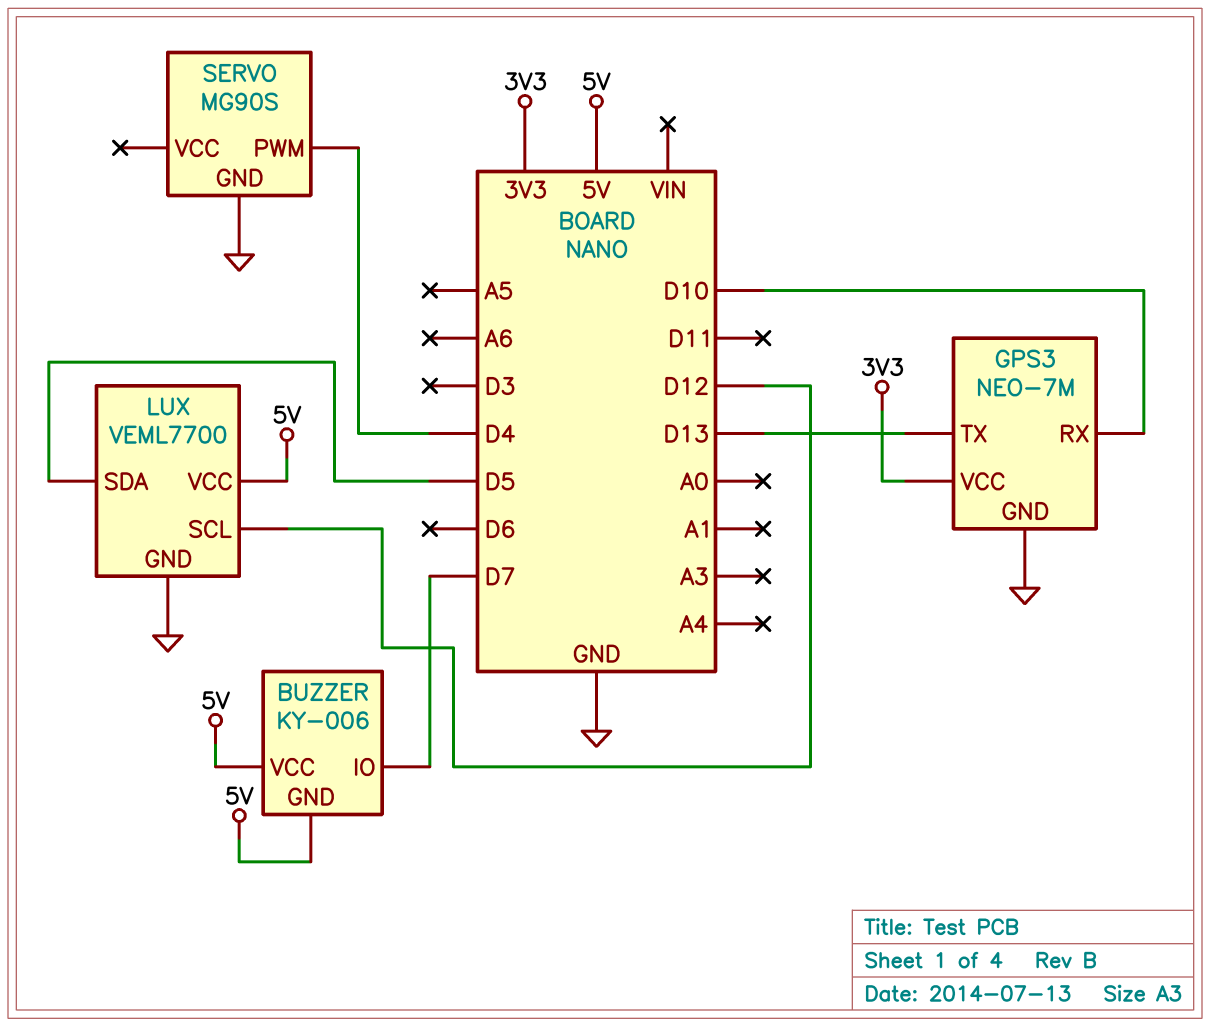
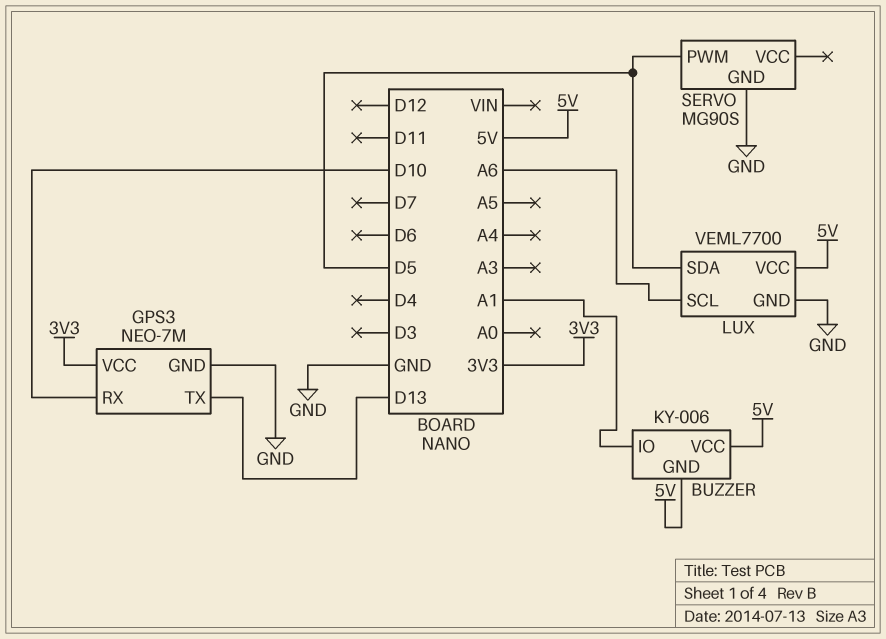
BUZZER pin IO: D7 -> A1
LUX pin SCL: D12 -> A6
SERVO pin PWM: D4 -> D5

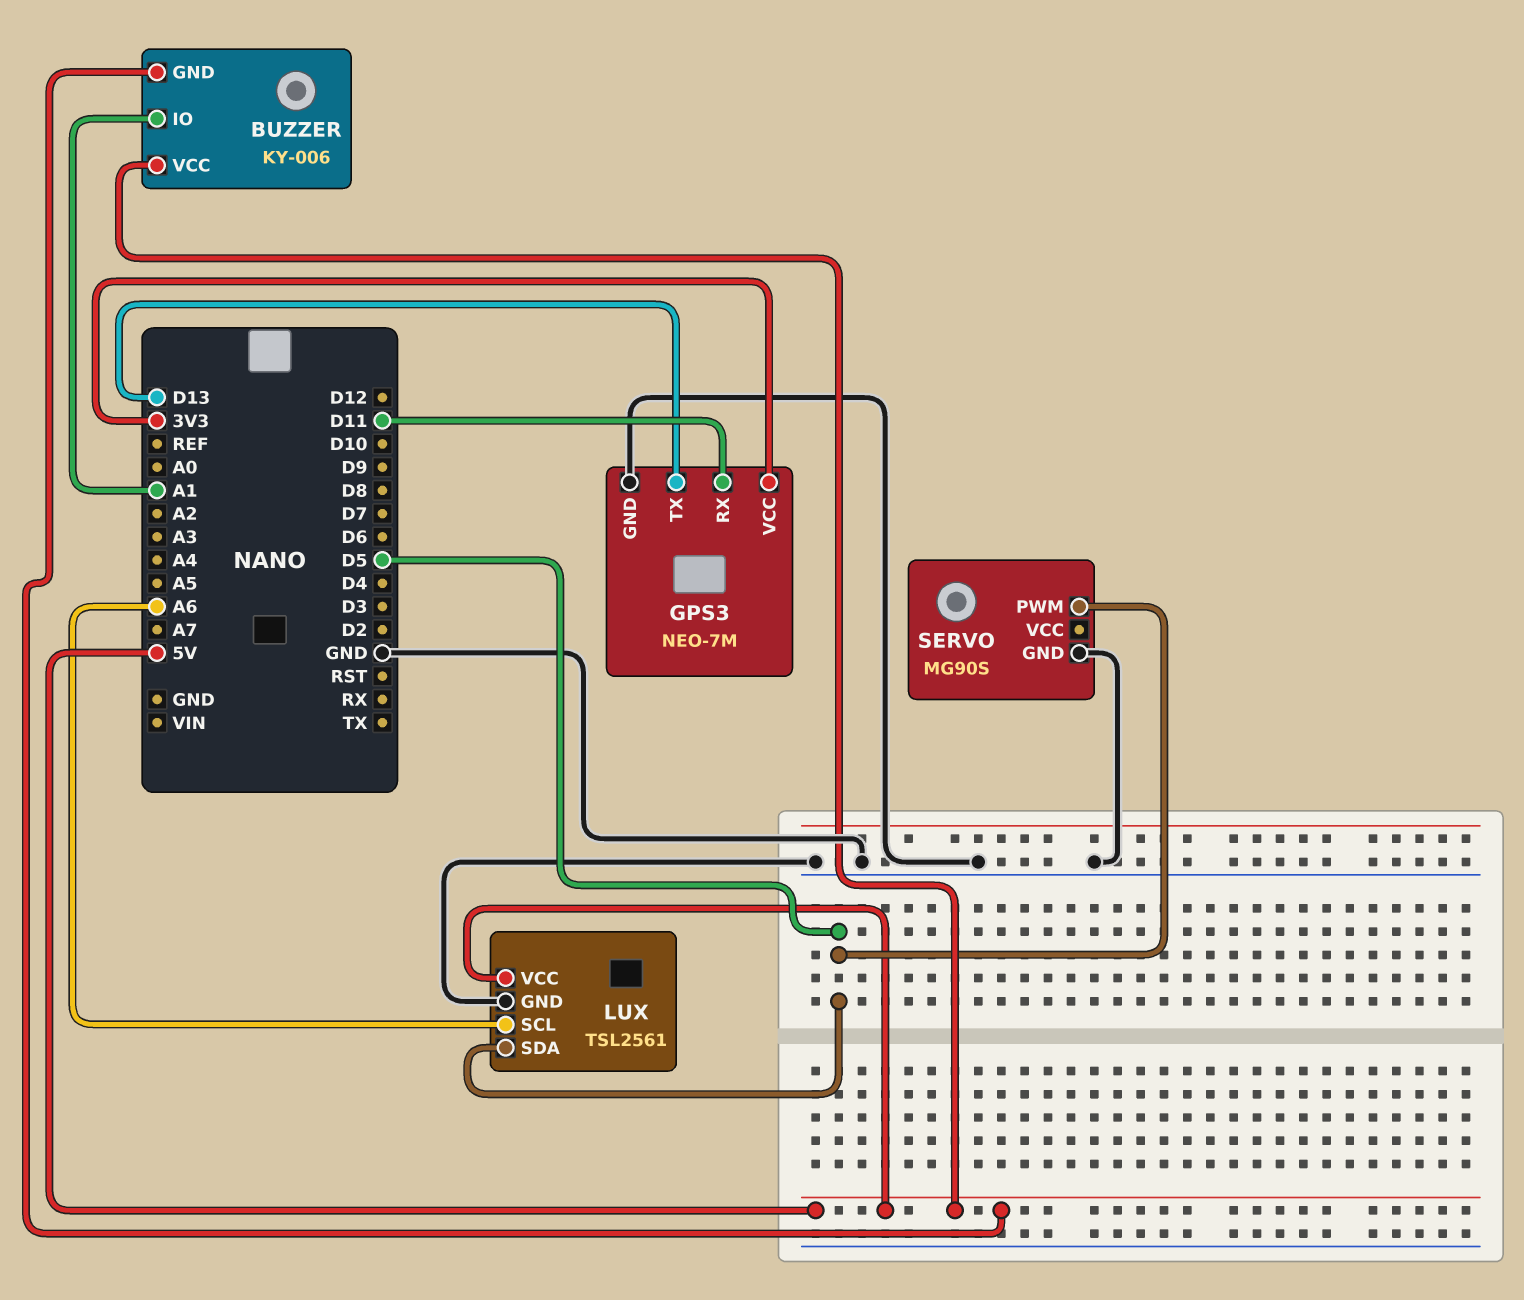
GPS3 pin RX: D10 -> D11
LUX: VEML7700 -> TSL2561

